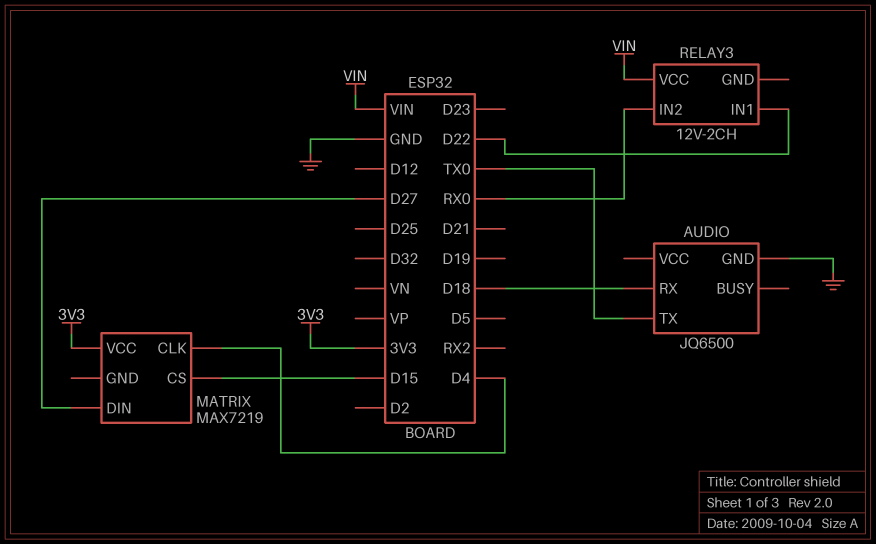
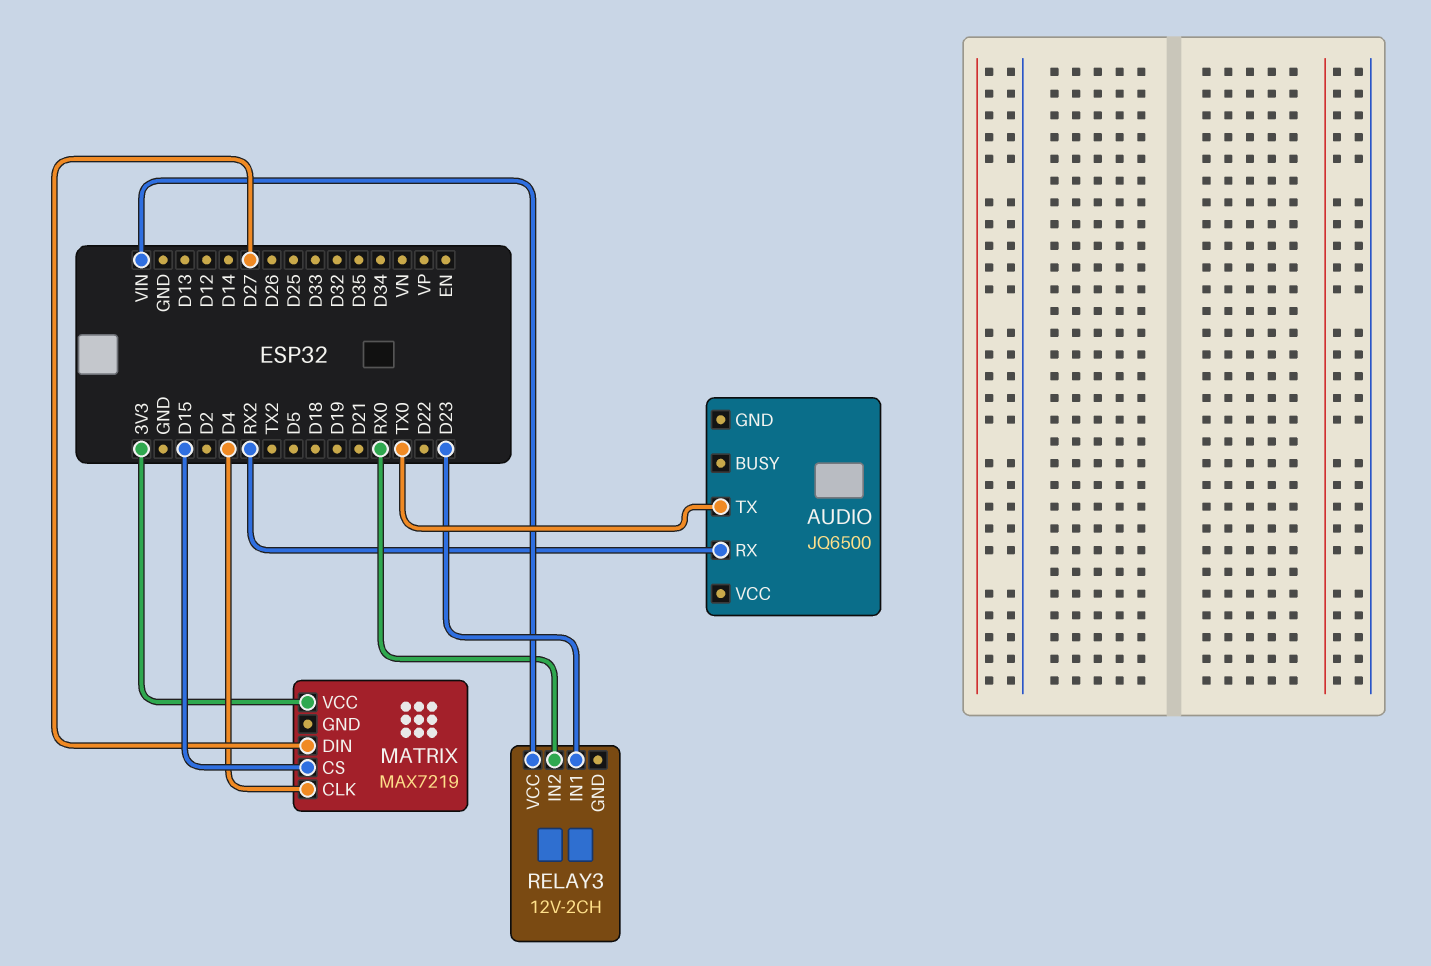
AUDIO pin GND: GND -> none
AUDIO pin RX: D18 -> RX2
RELAY3 pin IN1: D22 -> D23

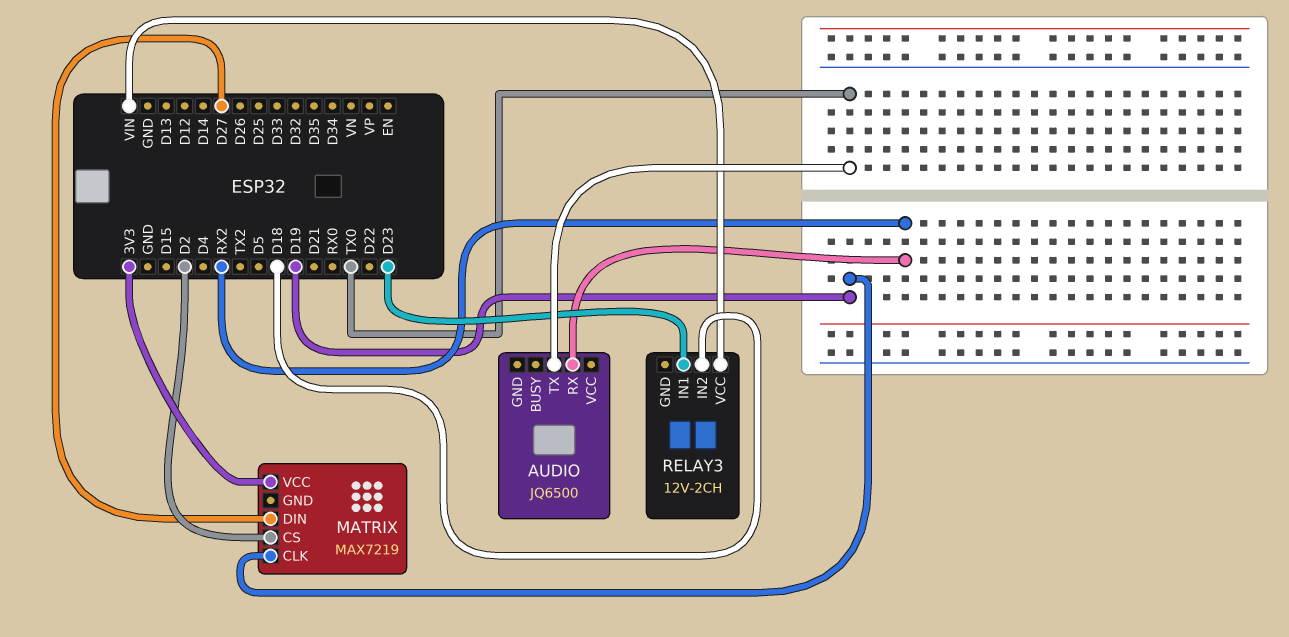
MATRIX pin CLK: D4 -> D19
MATRIX pin CS: D15 -> D2
RELAY3 pin IN2: RX0 -> D18

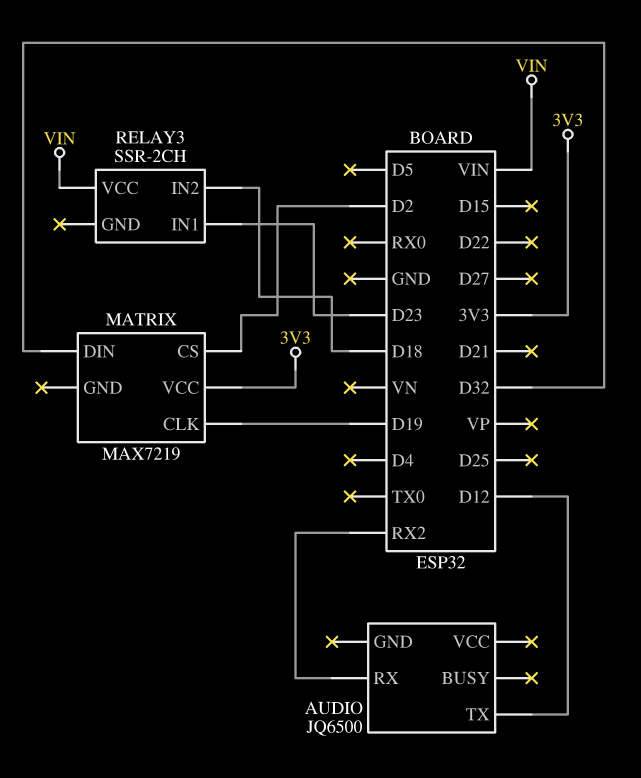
AUDIO pin TX: TX0 -> D12
MATRIX pin DIN: D27 -> D32
RELAY3: 12V-2CH -> SSR-2CH

